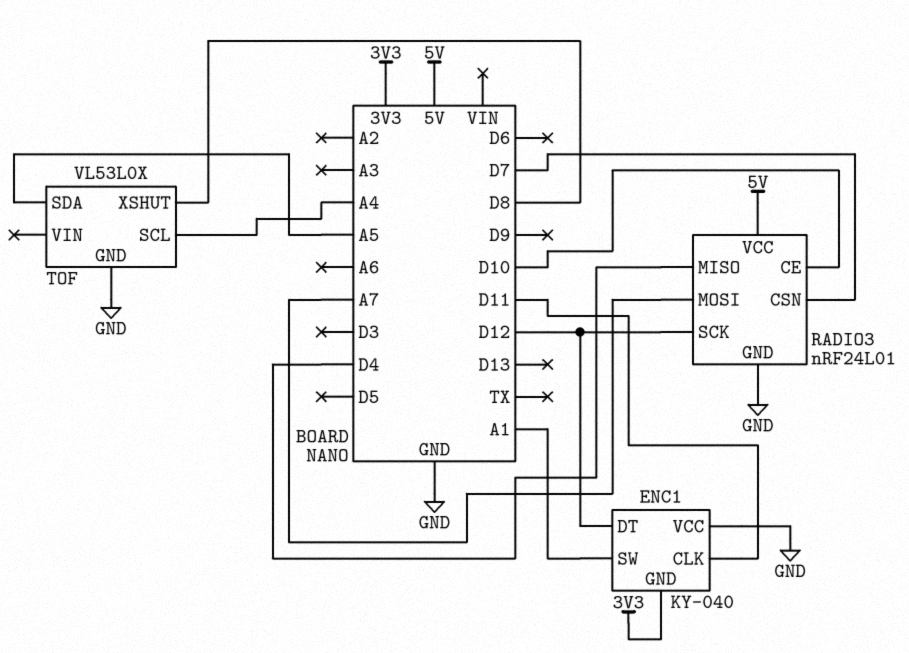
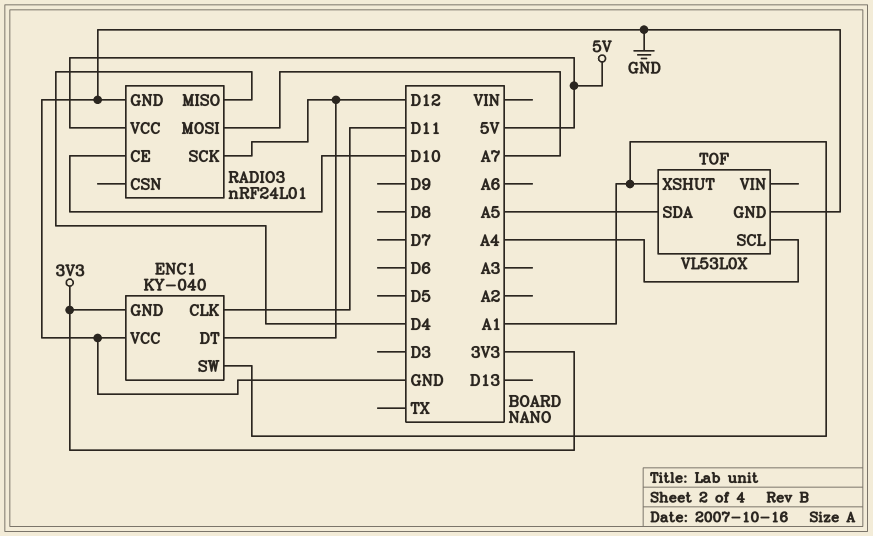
RADIO3 pin CSN: D7 -> none
TOF pin XSHUT: D8 -> A1

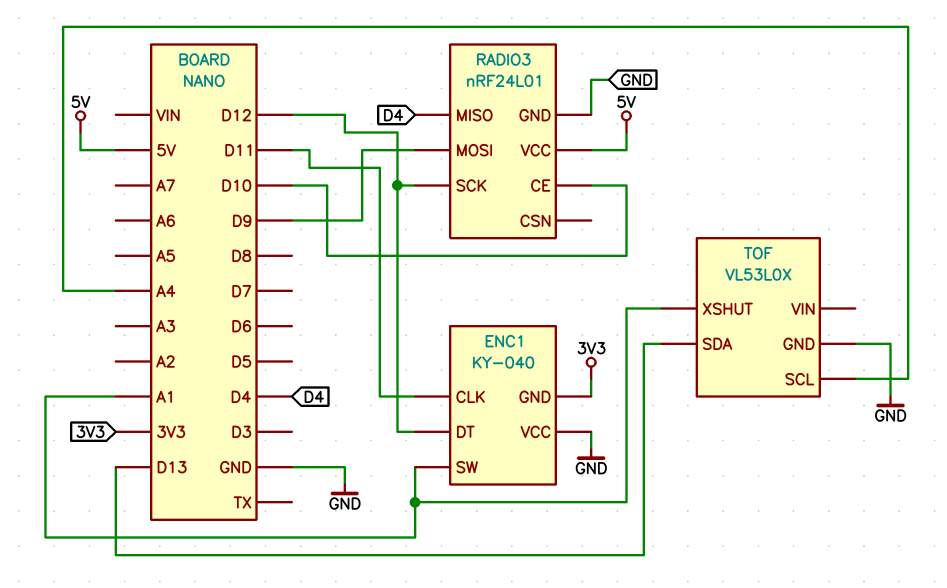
RADIO3 pin MOSI: A7 -> D9
TOF pin SDA: A5 -> D13

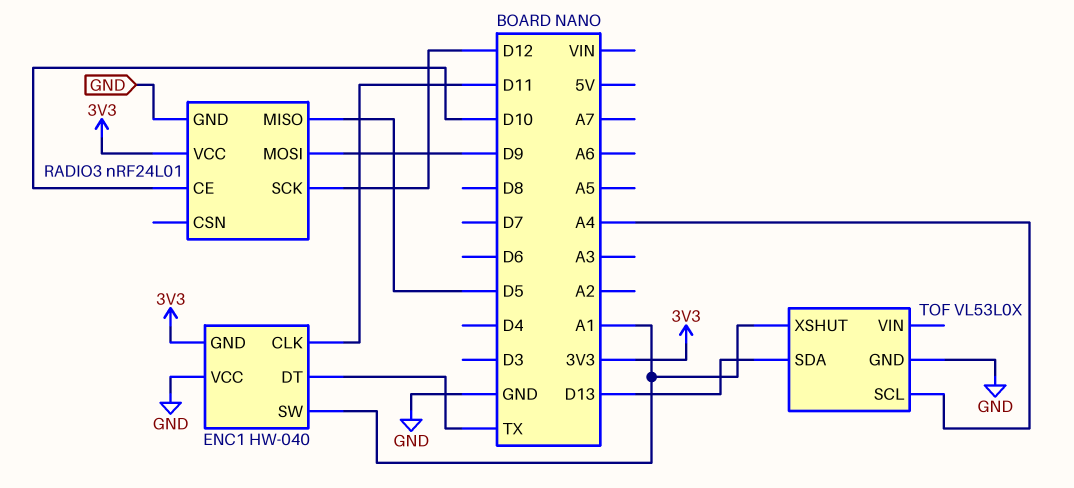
ENC1: KY-040 -> HW-040
ENC1 pin DT: D12 -> TX
RADIO3 pin MISO: D4 -> D5
RADIO3 pin VCC: 5V -> 3V3

